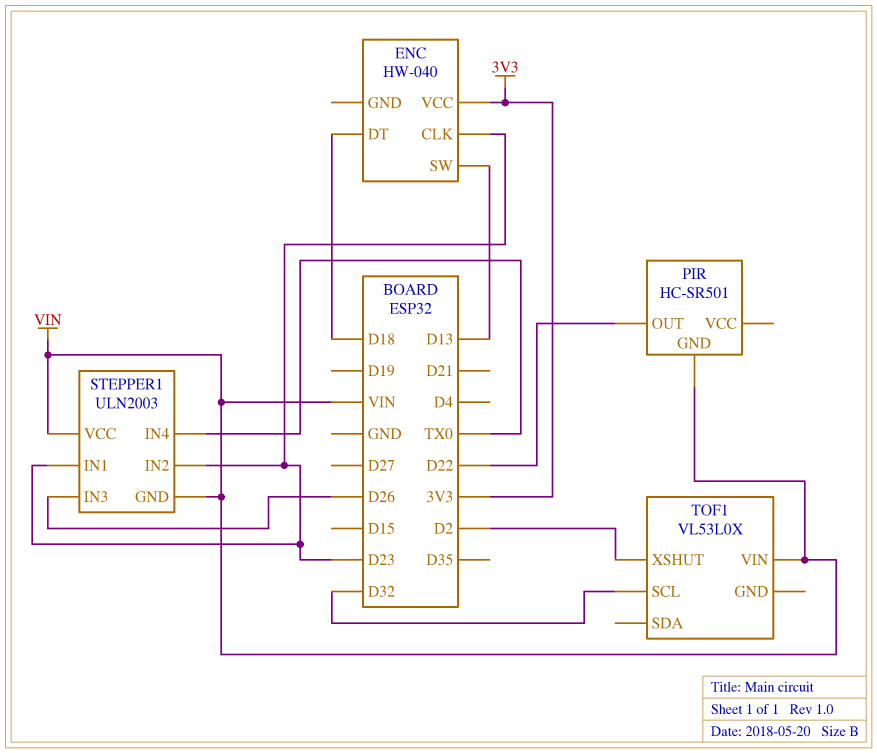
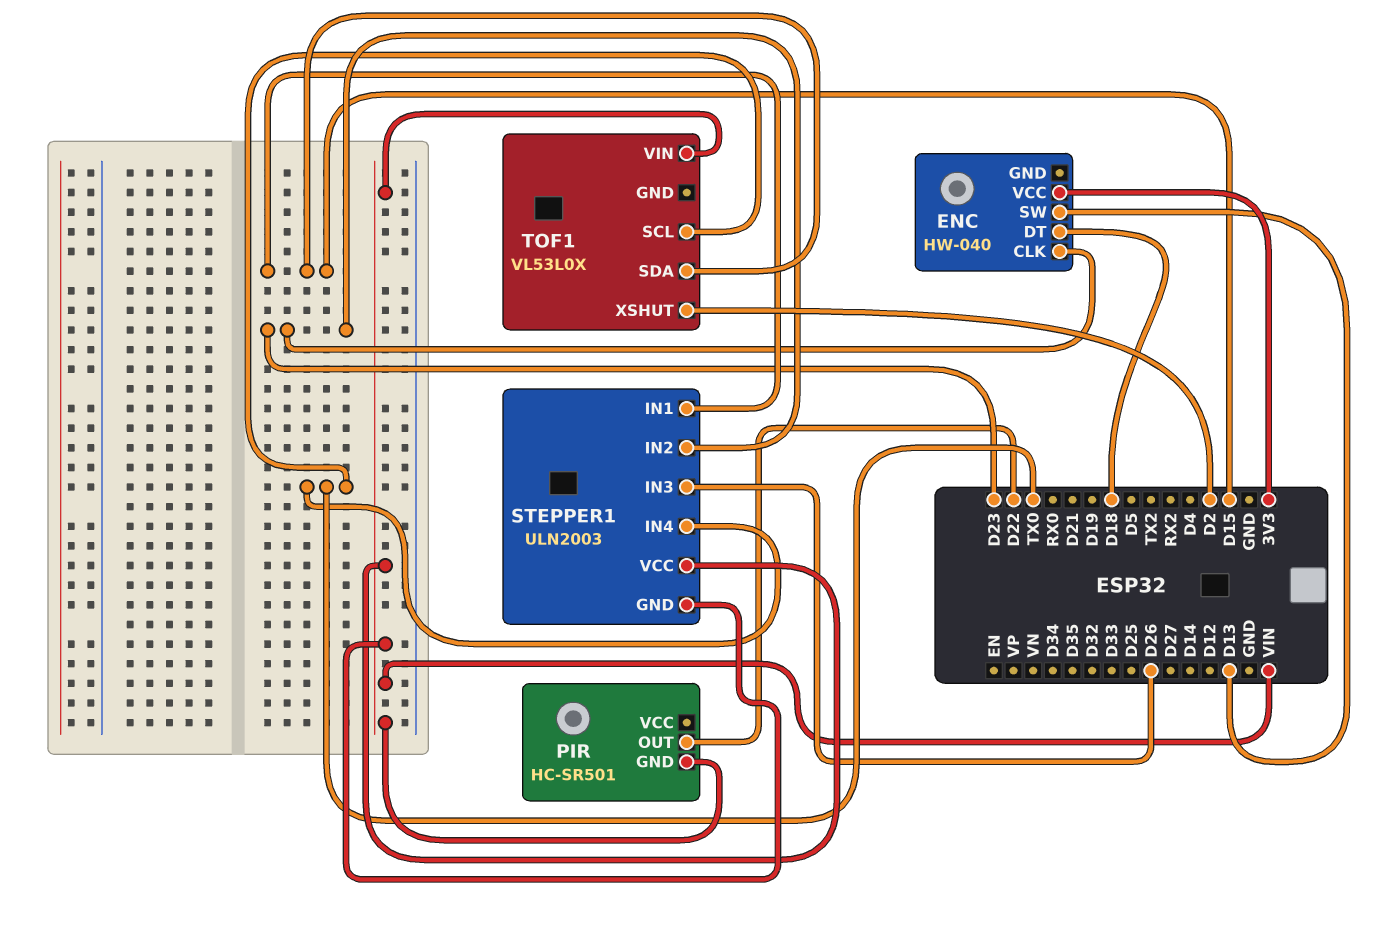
STEPPER1 pin IN1: D23 -> D15
TOF1 pin SCL: D32 -> TX0
TOF1 pin SDA: none -> D15

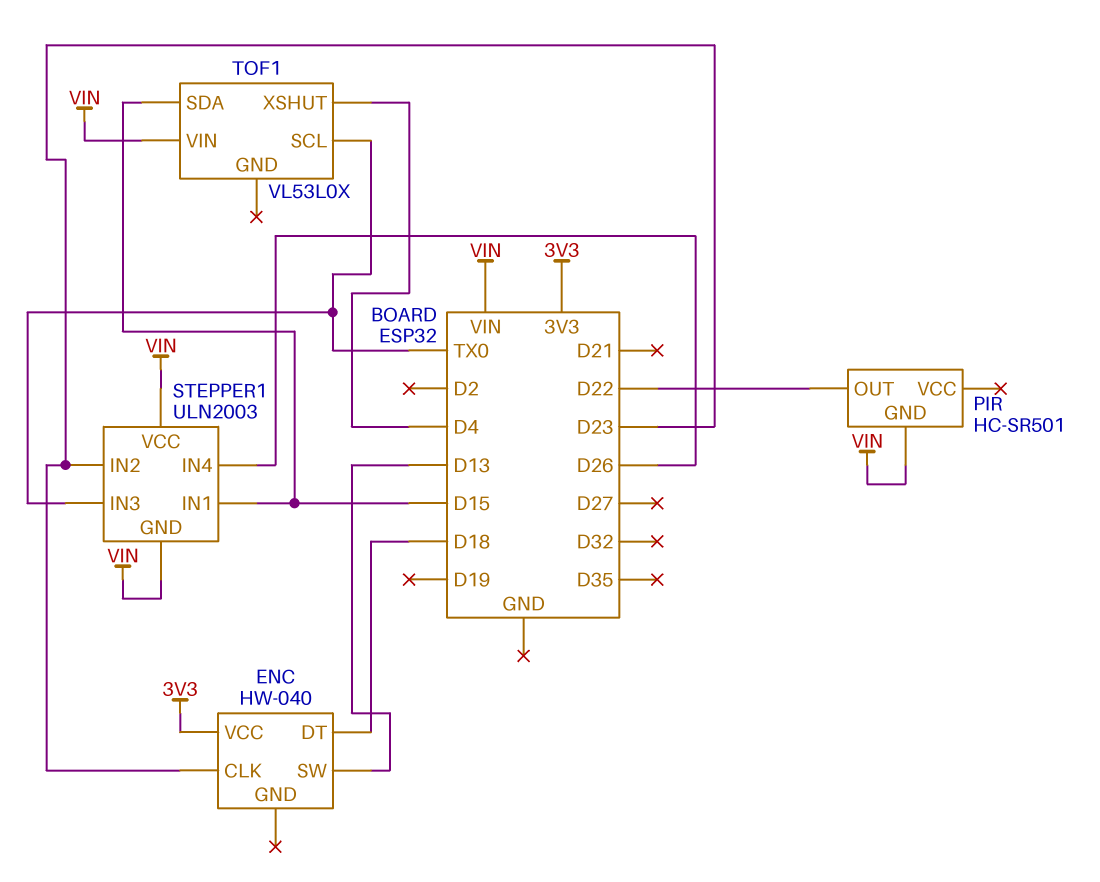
STEPPER1 pin IN3: D26 -> TX0
STEPPER1 pin IN4: TX0 -> D26
TOF1 pin XSHUT: D2 -> D4

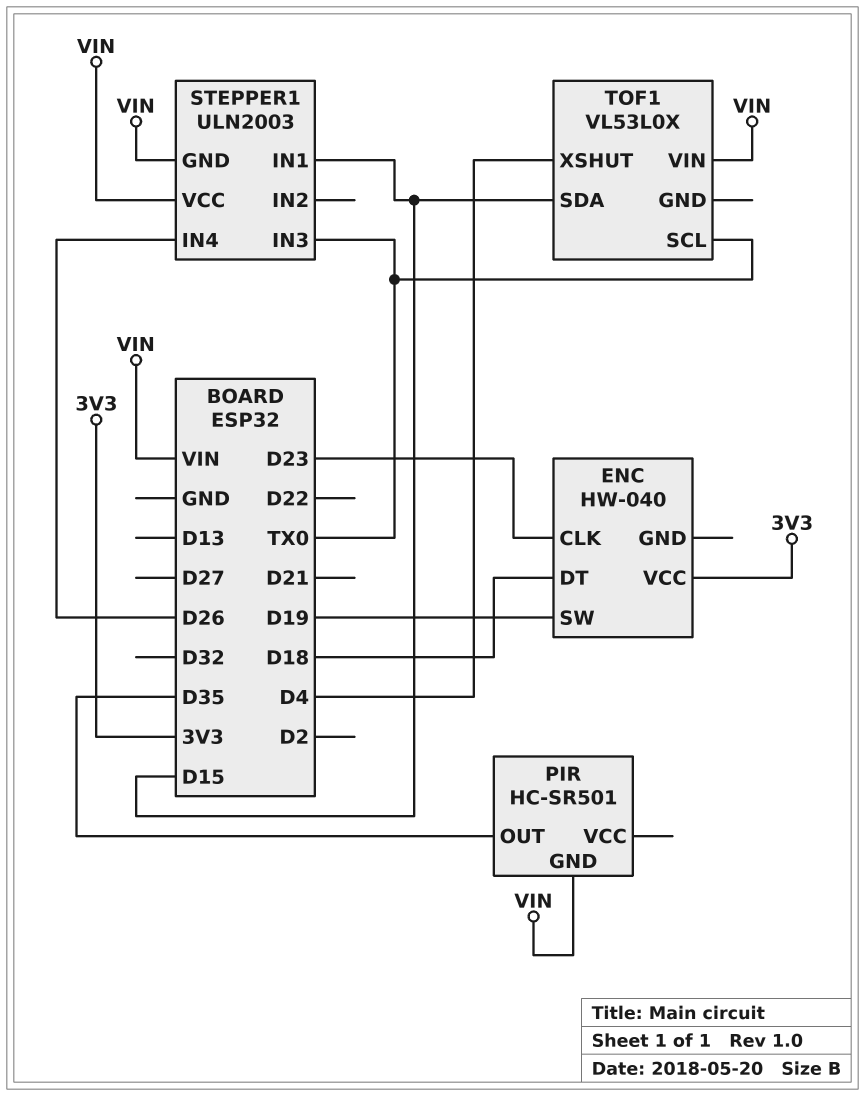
ENC pin SW: D13 -> D19
PIR pin OUT: D22 -> D35
STEPPER1 pin IN2: D23 -> none

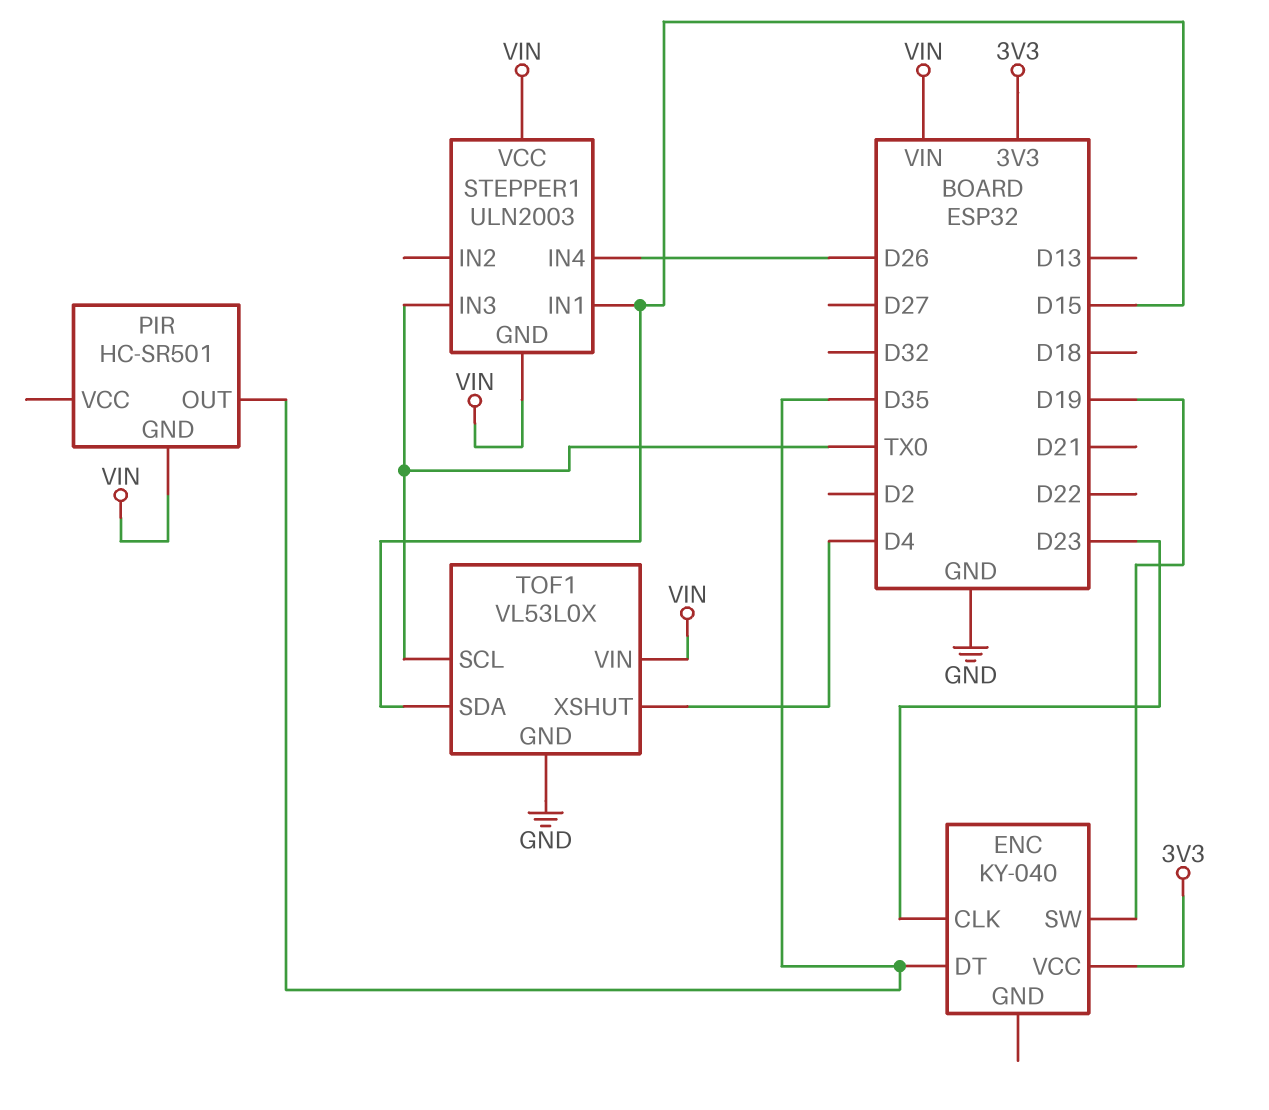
ENC: HW-040 -> KY-040
ENC pin DT: D18 -> D35
TOF1 pin GND: none -> GND

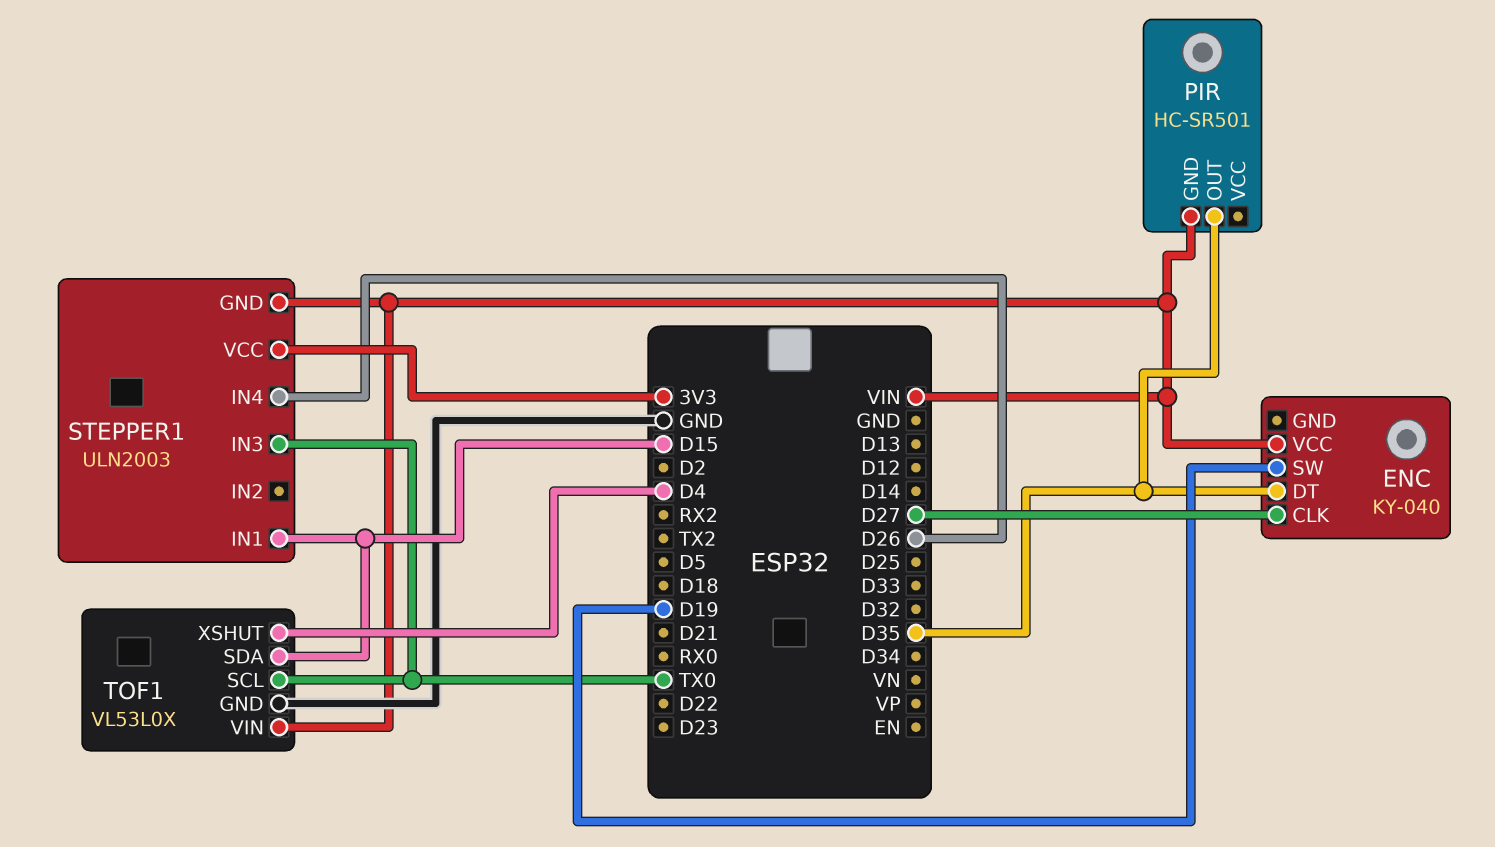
ENC pin CLK: D23 -> D27
ENC pin VCC: 3V3 -> VIN
STEPPER1 pin VCC: VIN -> 3V3

